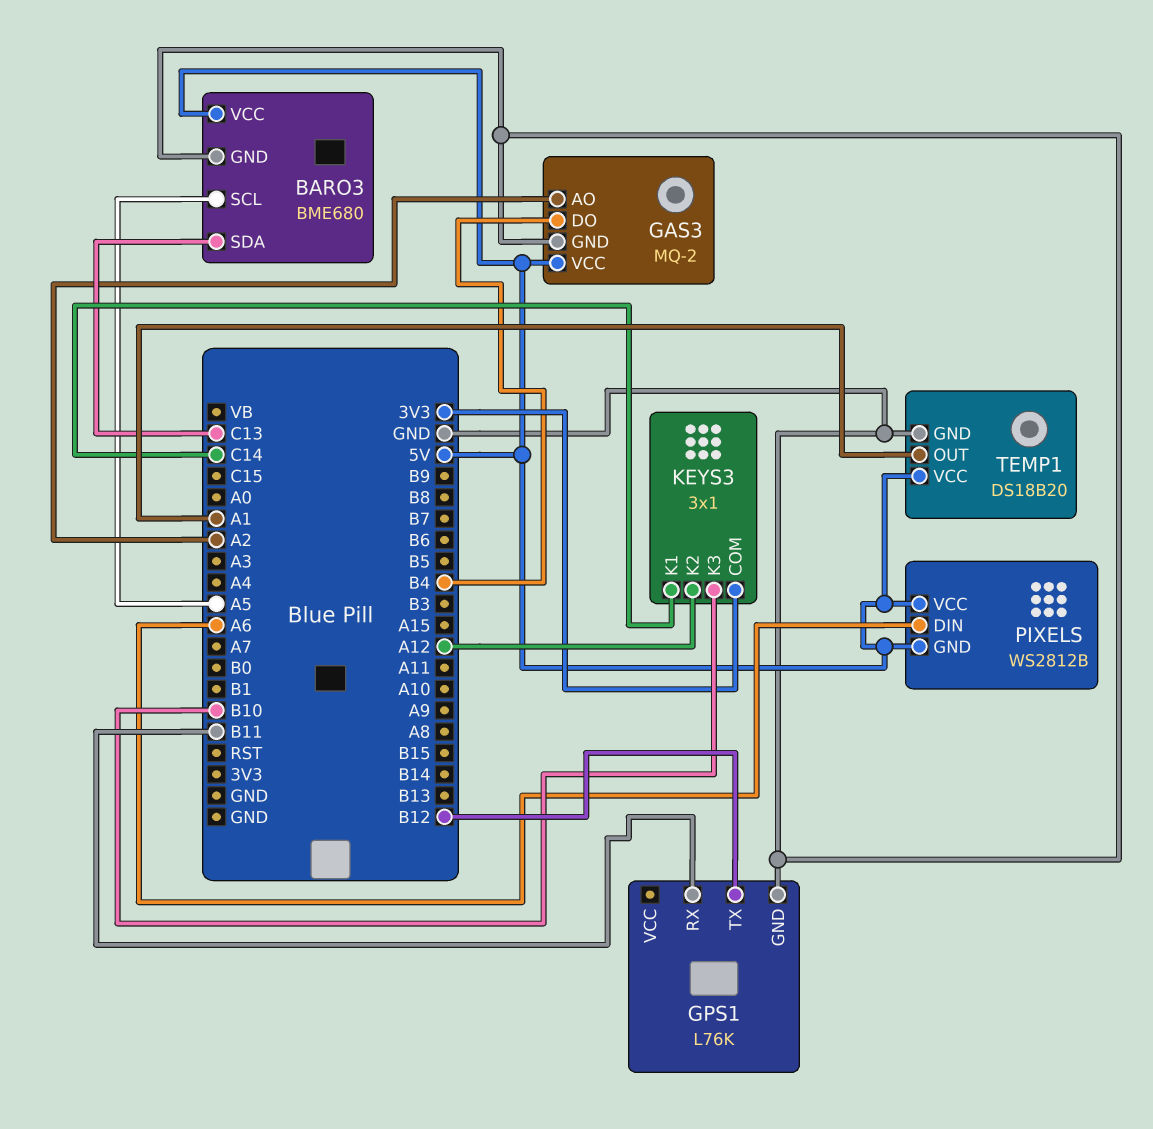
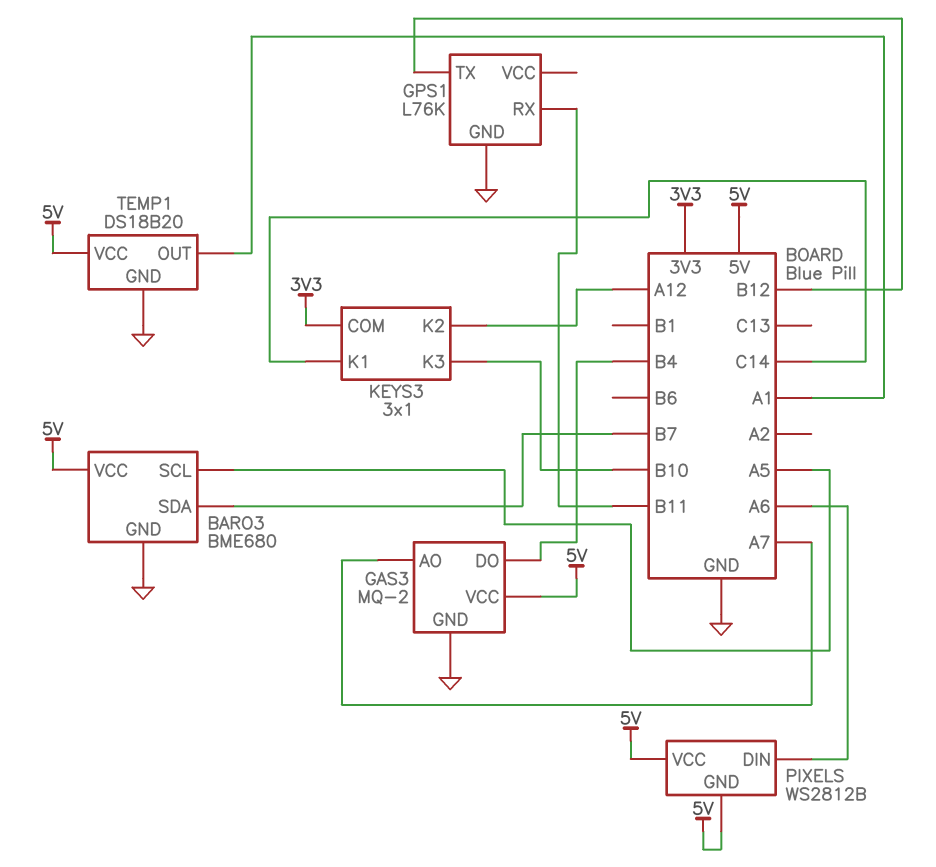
BARO3 pin SDA: C13 -> B7
GAS3 pin AO: A2 -> A7

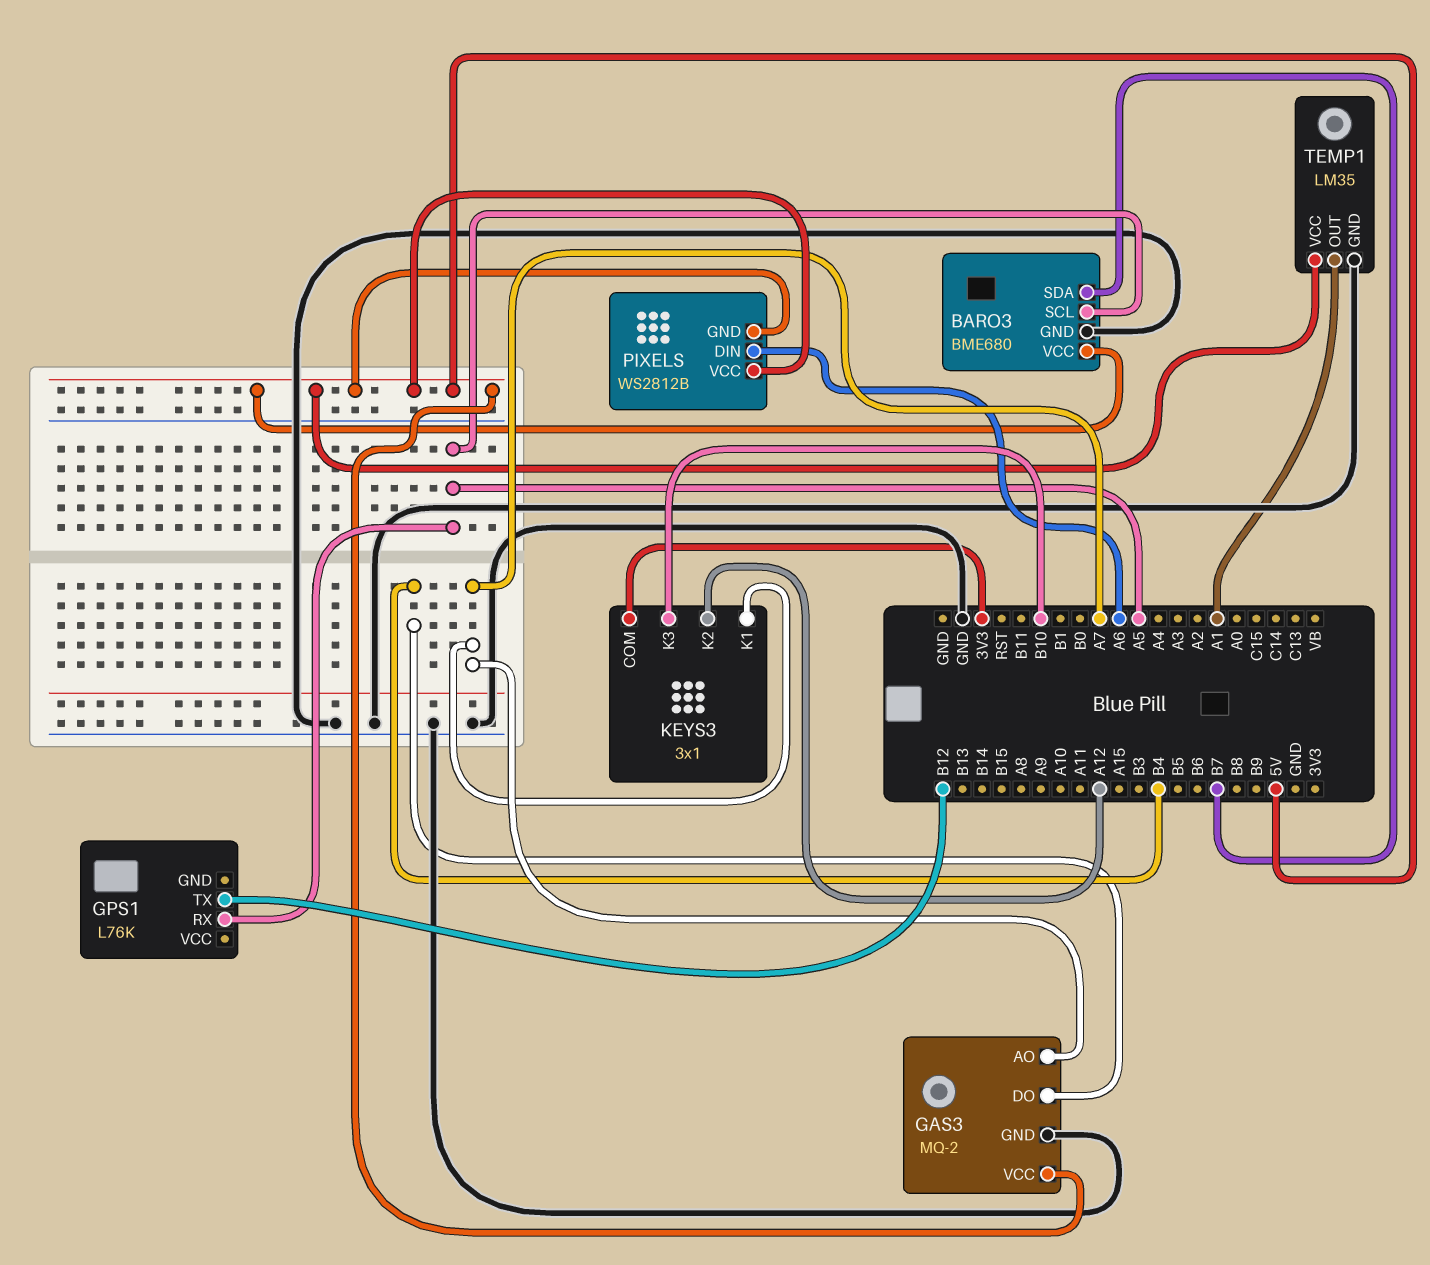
GPS1 pin GND: GND -> none
GPS1 pin RX: B11 -> A5
KEYS3 pin K1: C14 -> A7
TEMP1: DS18B20 -> LM35

